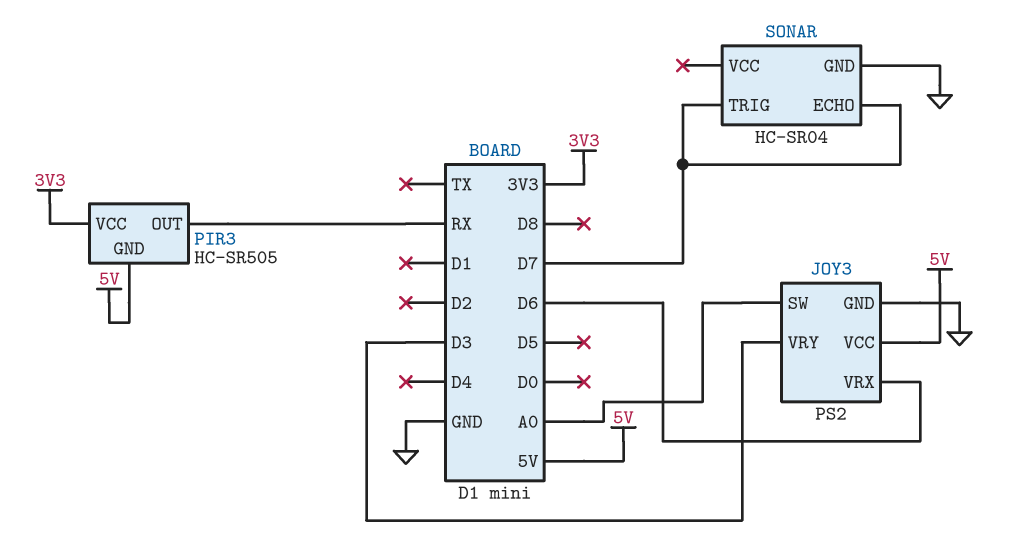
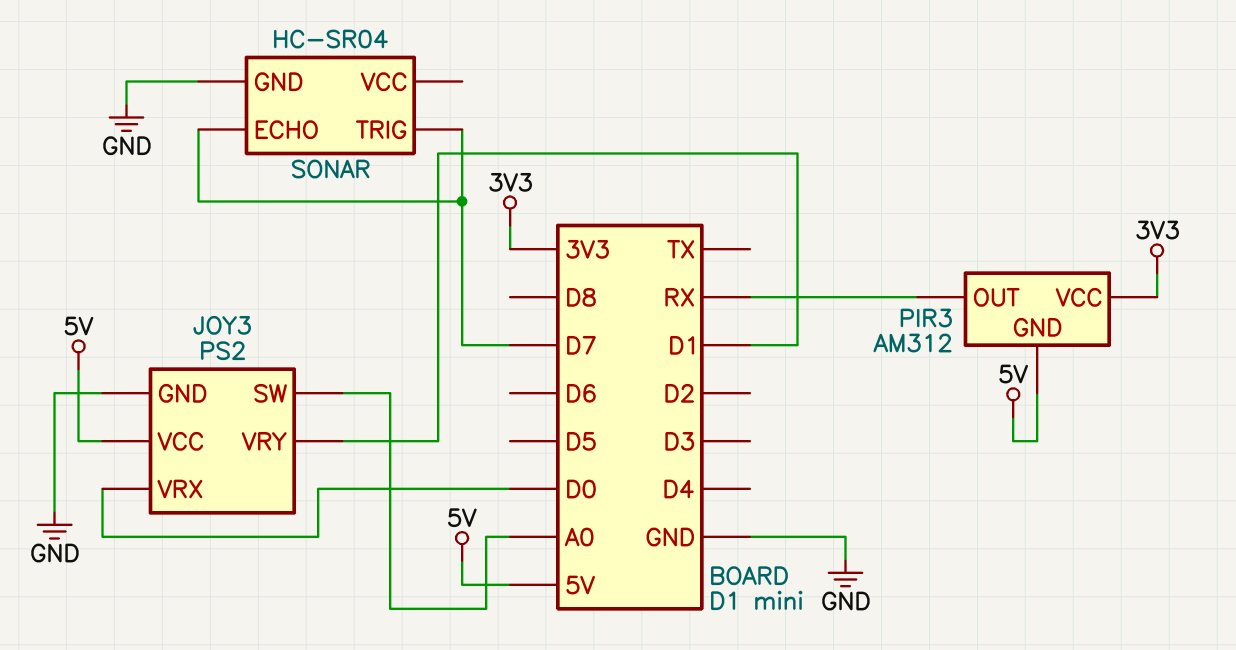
JOY3 pin VRX: D6 -> D0
JOY3 pin VRY: D3 -> D1
PIR3: HC-SR505 -> AM312

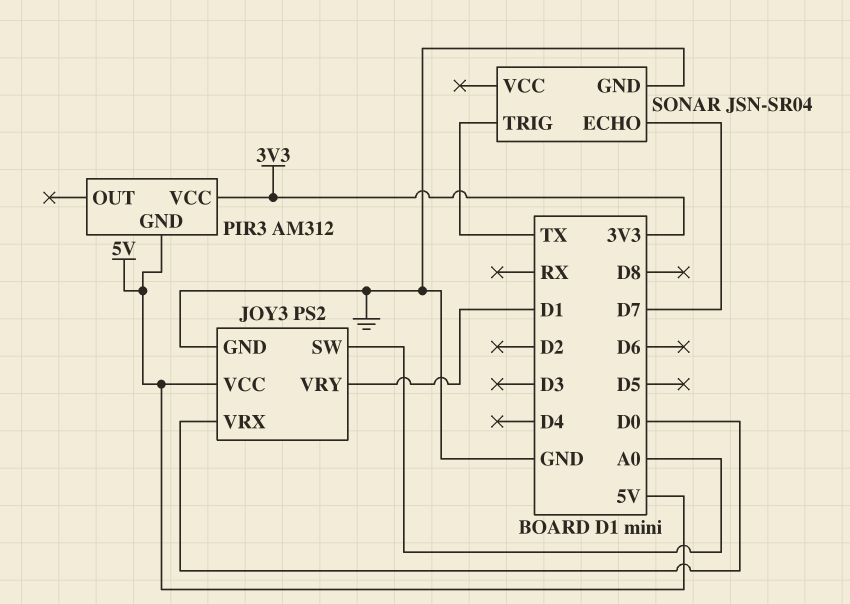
PIR3 pin OUT: RX -> none
SONAR: HC-SR04 -> JSN-SR04
SONAR pin TRIG: D7 -> TX

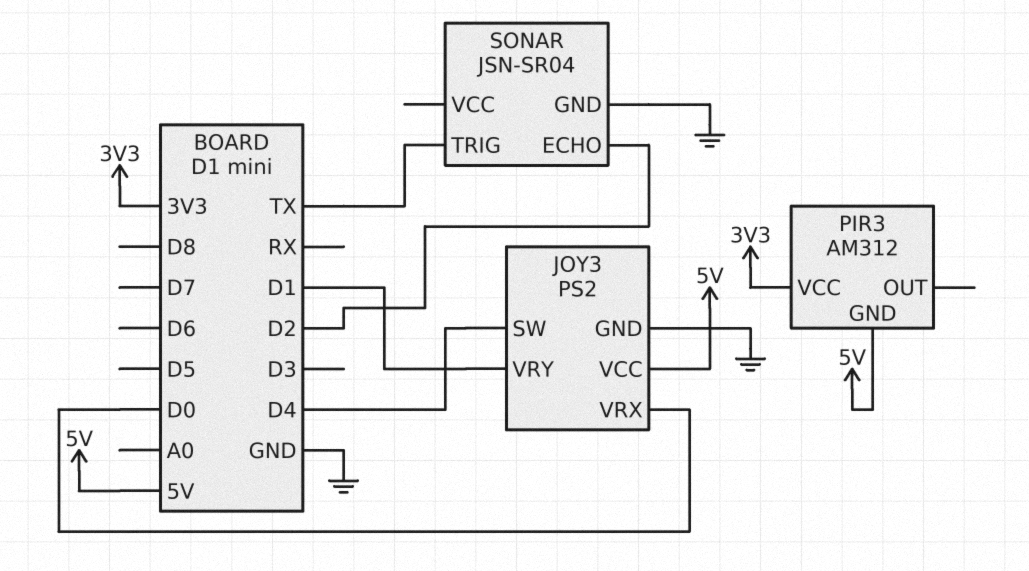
JOY3 pin SW: A0 -> D4
SONAR pin ECHO: D7 -> D2

